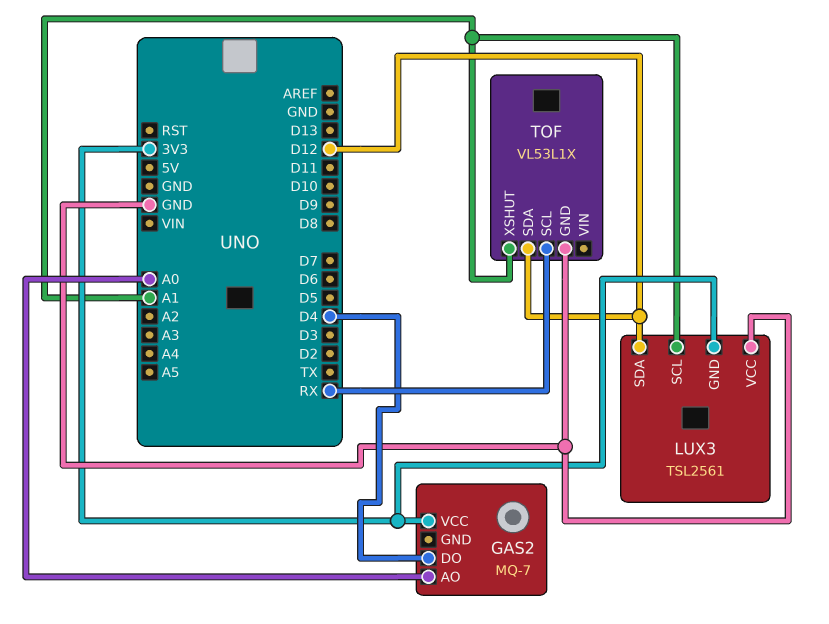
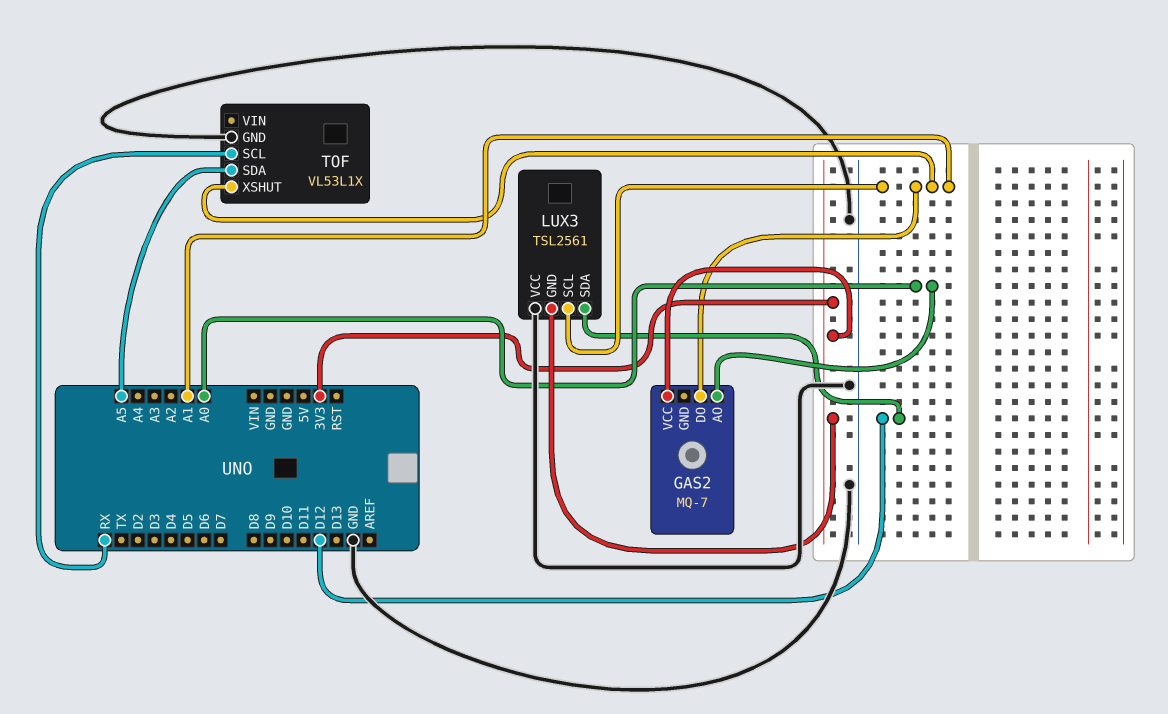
GAS2 pin DO: D4 -> A1
TOF pin SDA: D12 -> A5

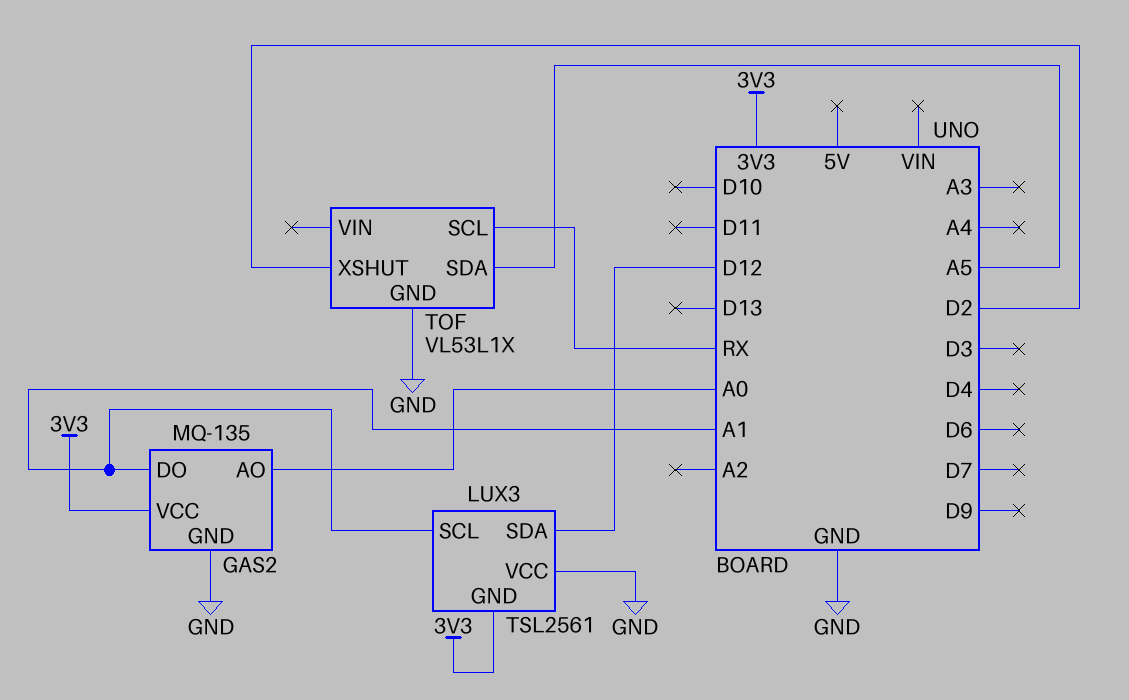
GAS2: MQ-7 -> MQ-135
GAS2 pin GND: none -> GND
TOF pin XSHUT: A1 -> D2

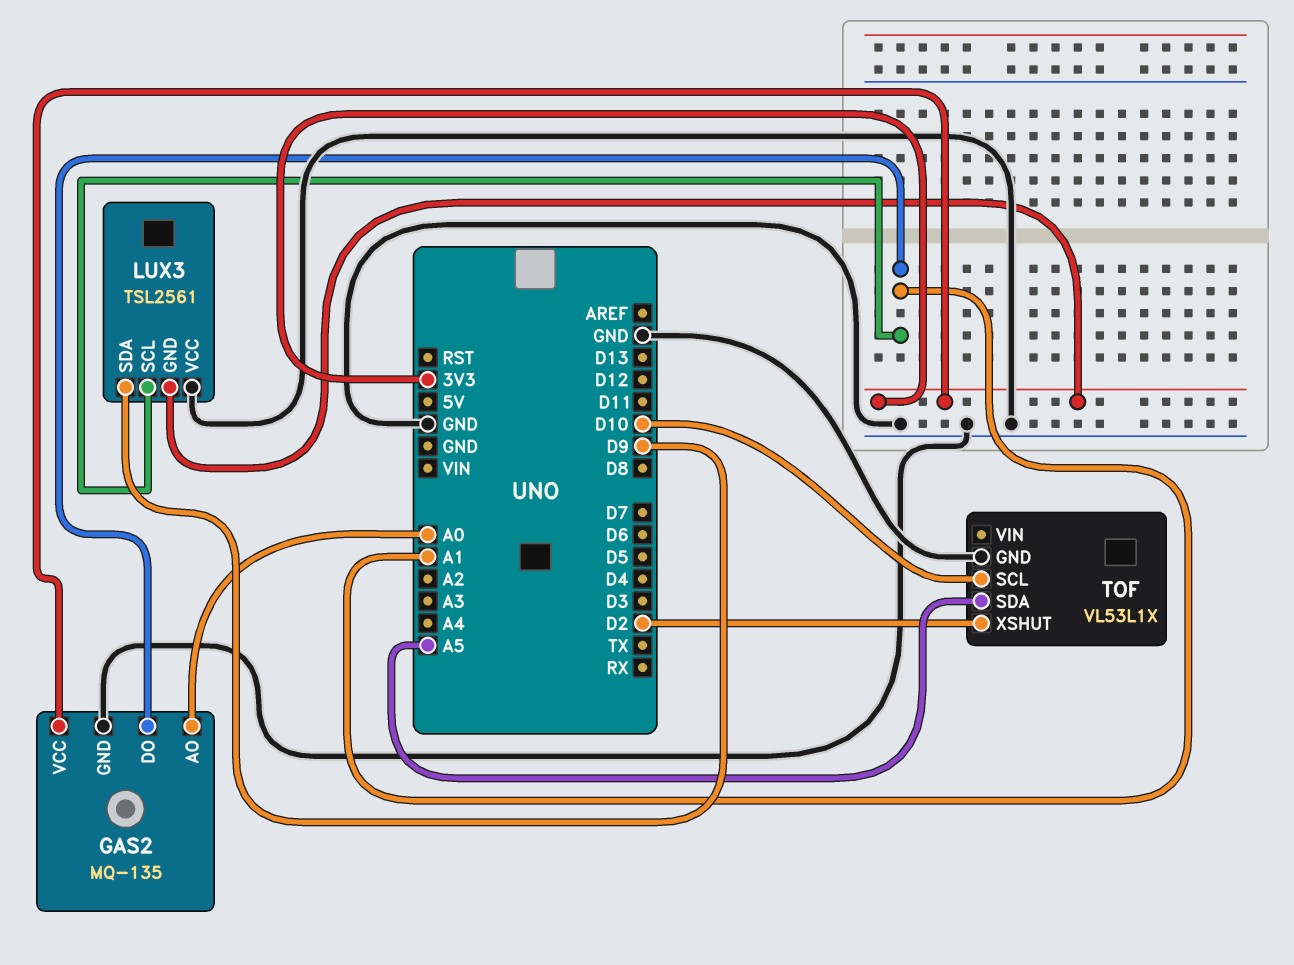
LUX3 pin SDA: D12 -> D9
TOF pin SCL: RX -> D10

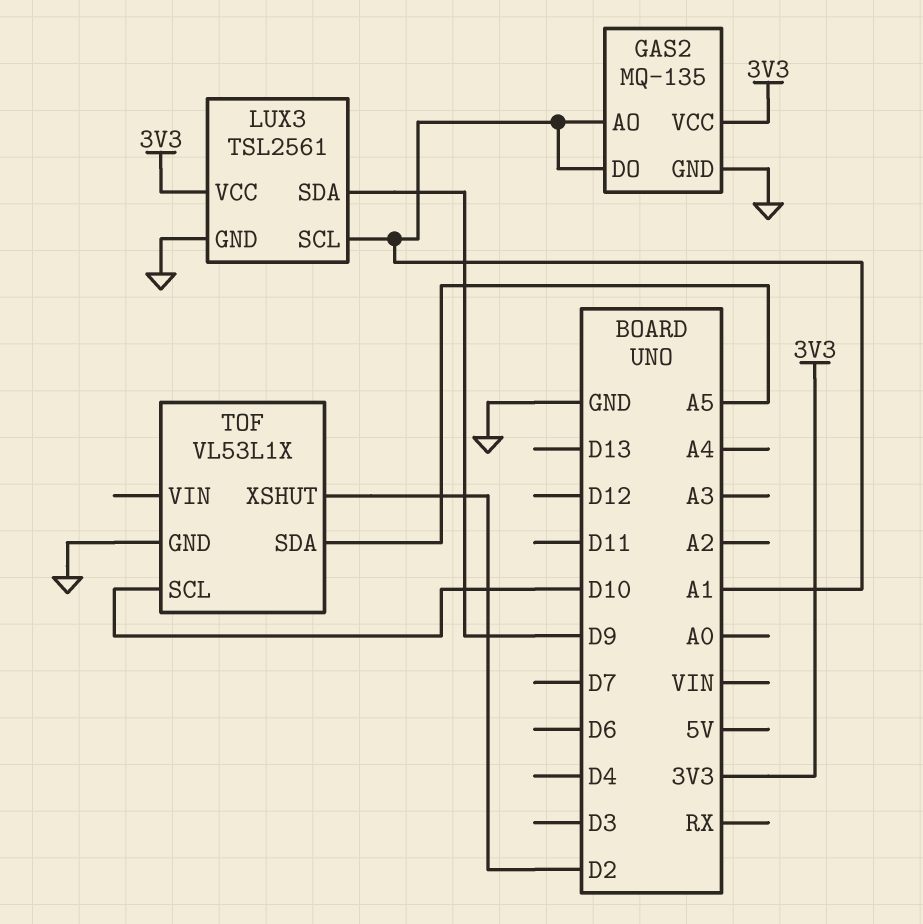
GAS2 pin AO: A0 -> A1
LUX3 pin GND: 3V3 -> GND
LUX3 pin VCC: GND -> 3V3

